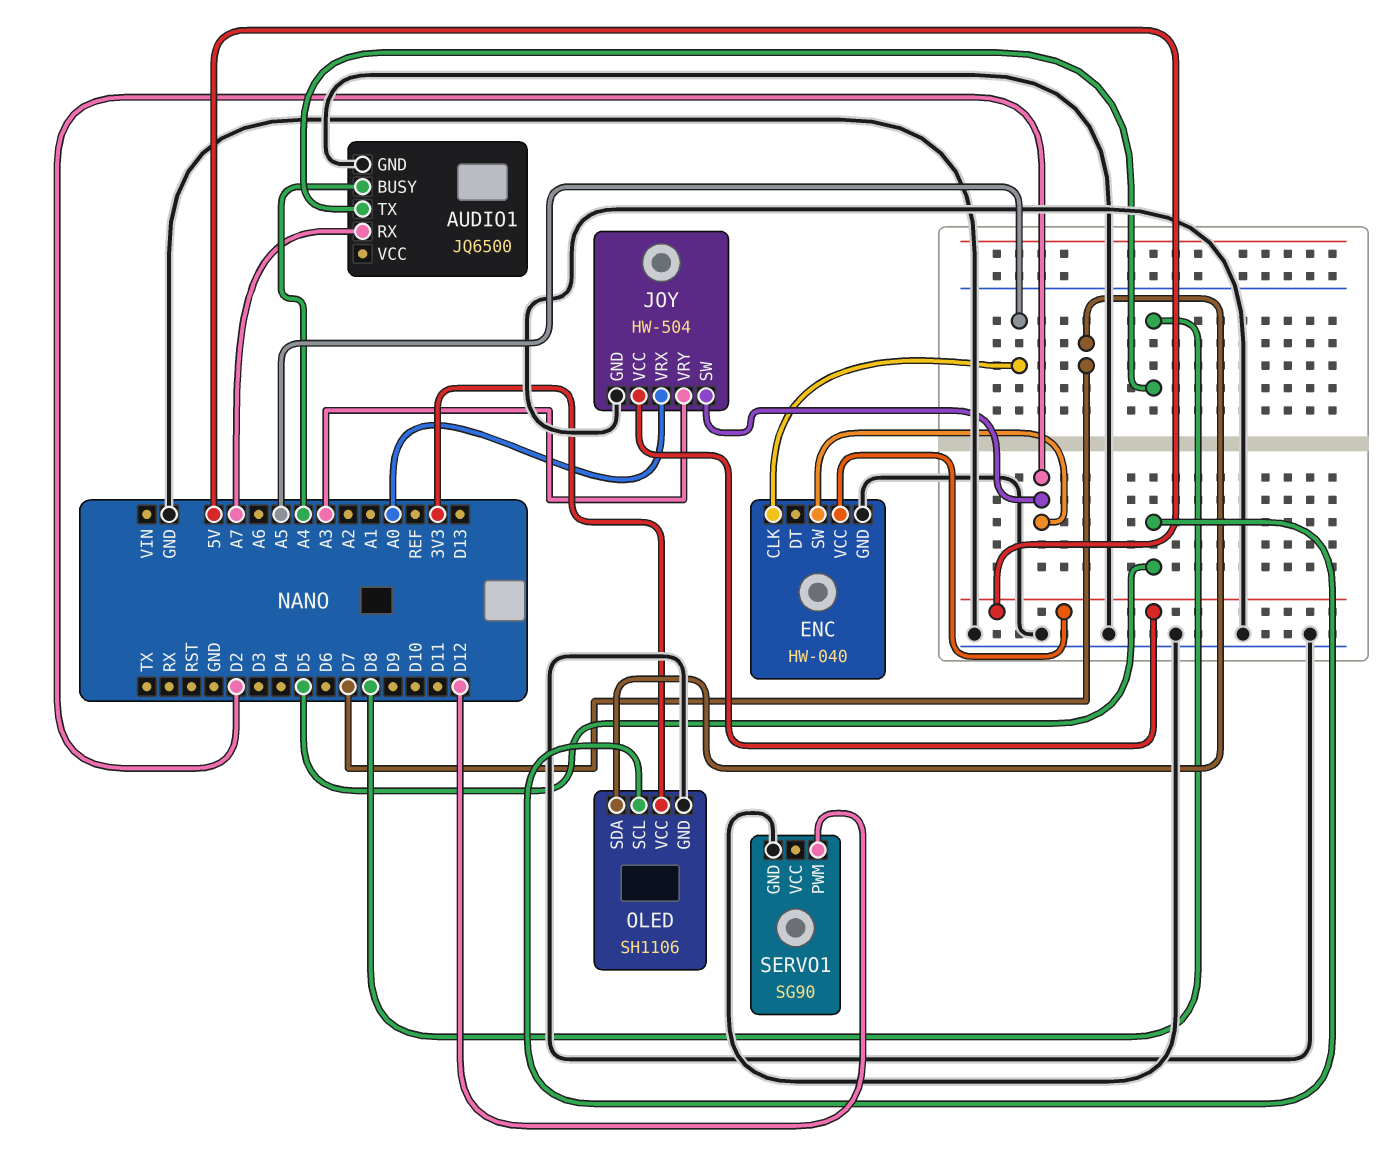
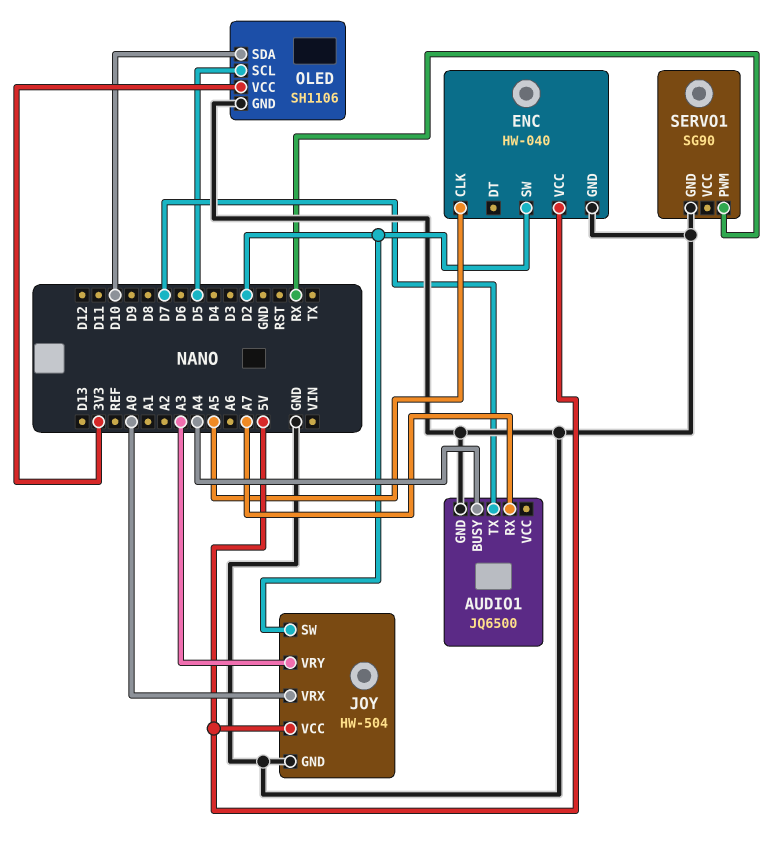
AUDIO1 pin TX: D8 -> D7
OLED pin SDA: D7 -> D10
SERVO1 pin PWM: D12 -> RX

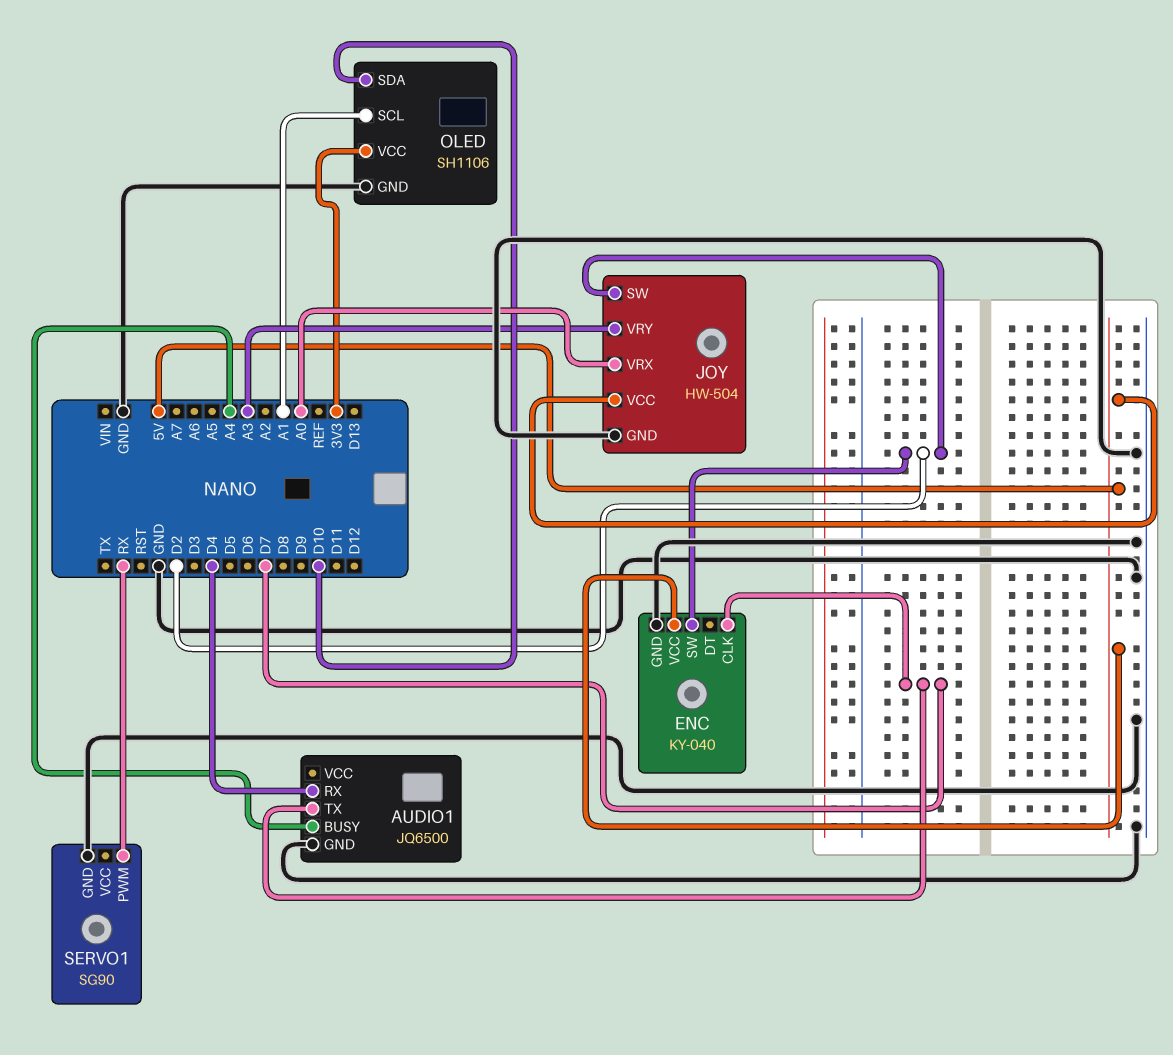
AUDIO1 pin RX: A7 -> D4
ENC: HW-040 -> KY-040
ENC pin CLK: A5 -> D7
OLED pin SCL: D5 -> A1

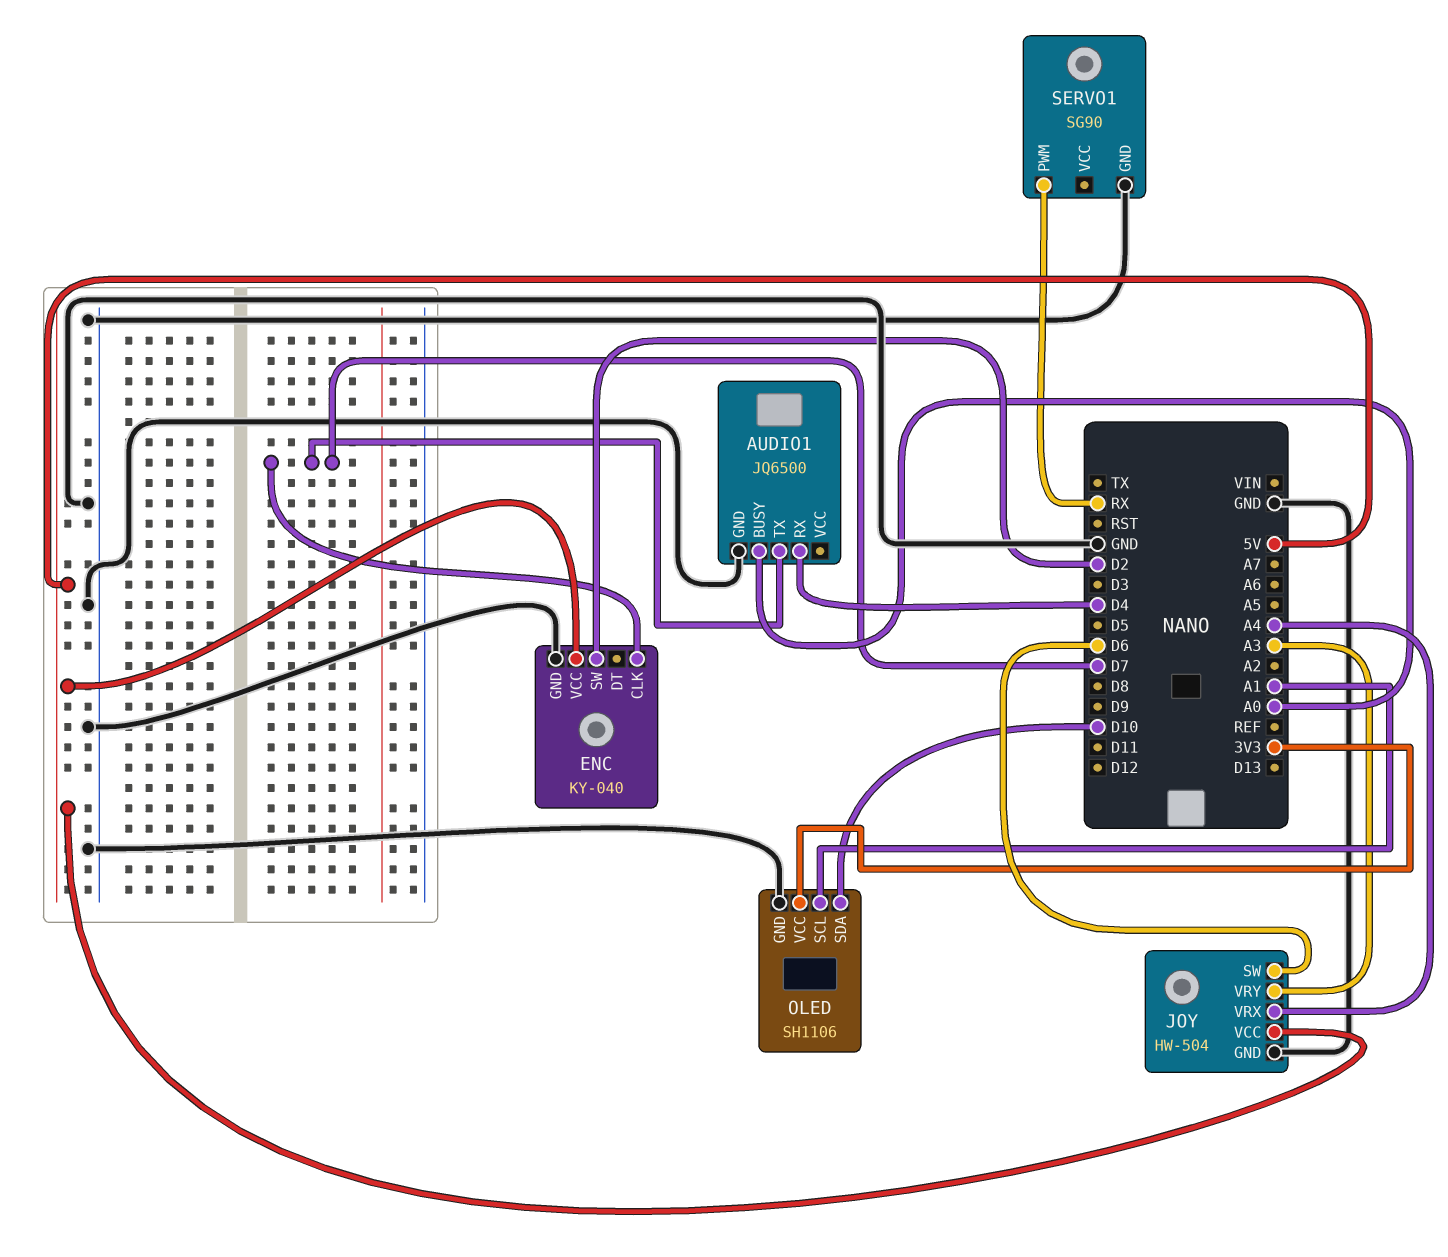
AUDIO1 pin BUSY: A4 -> A0
JOY pin SW: D2 -> D6
JOY pin VRX: A0 -> A4

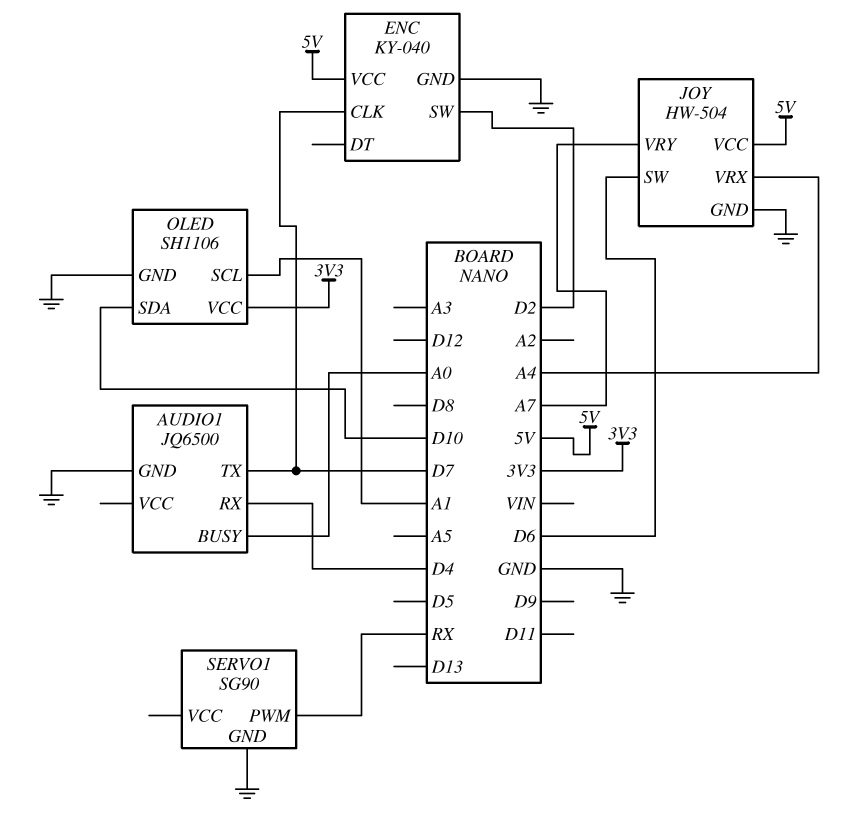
JOY pin VRY: A3 -> A7

